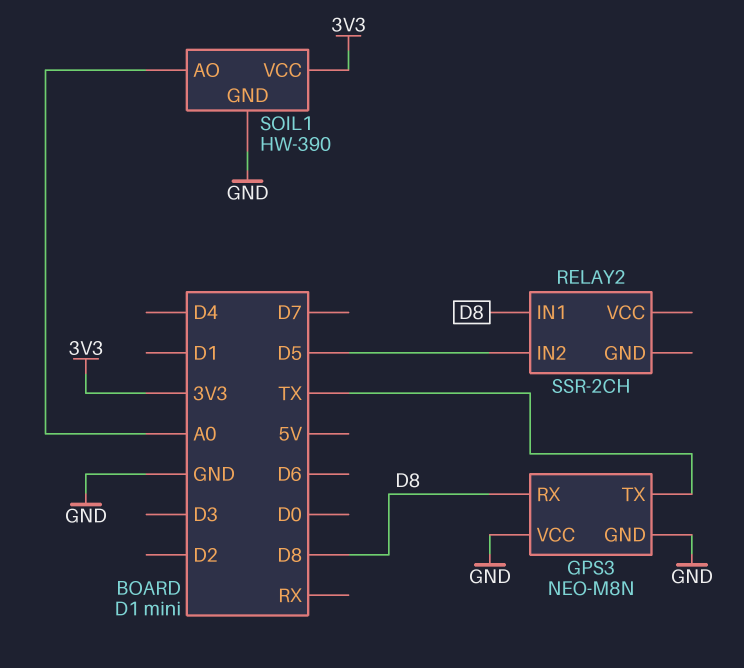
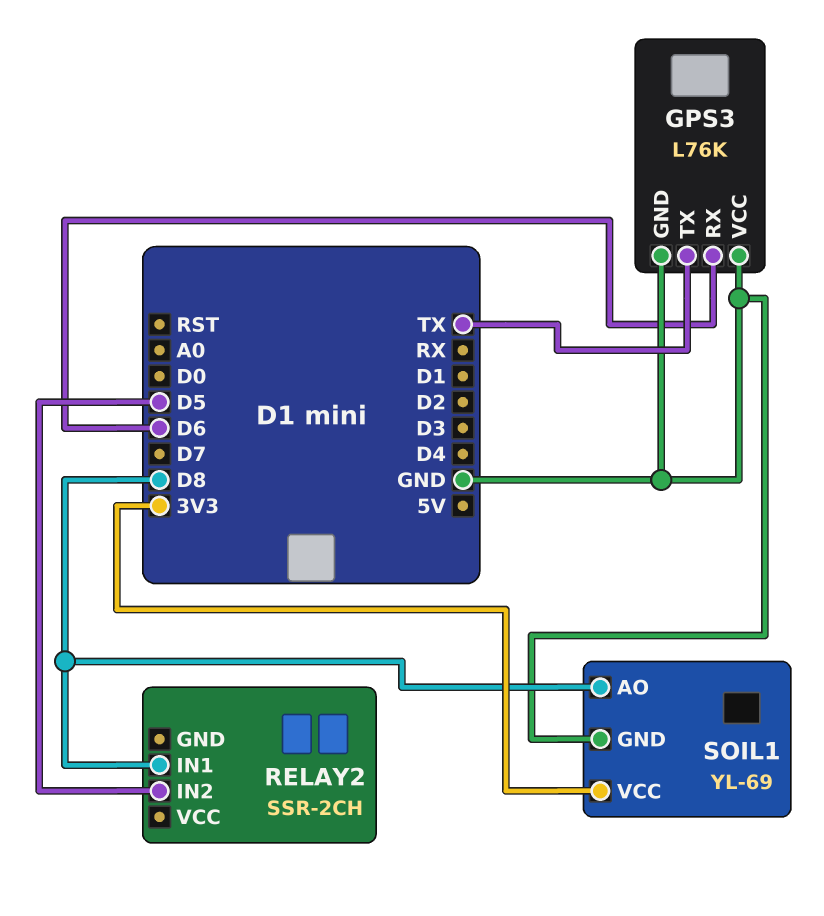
GPS3: NEO-M8N -> L76K
GPS3 pin RX: D8 -> D6
SOIL1: HW-390 -> YL-69
SOIL1 pin AO: A0 -> D8

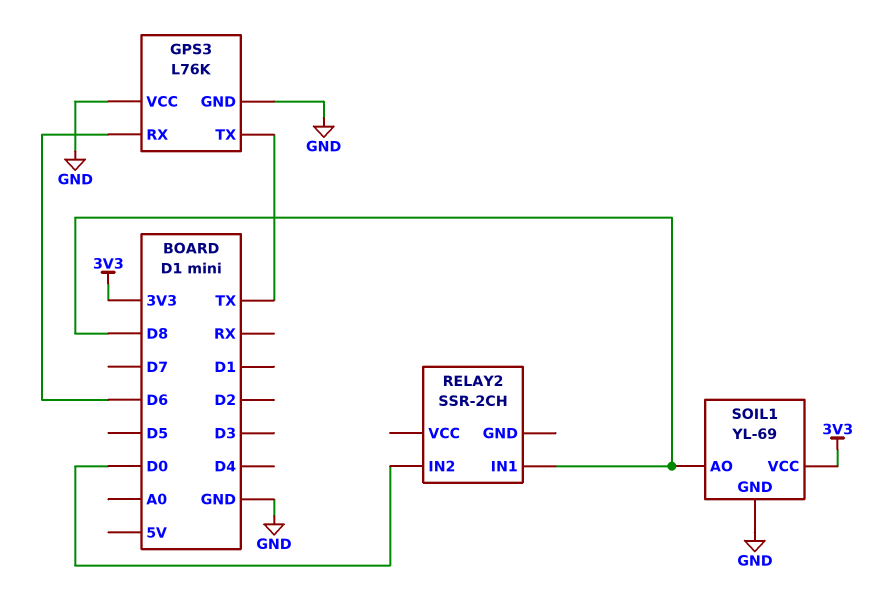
RELAY2 pin IN2: D5 -> D0

